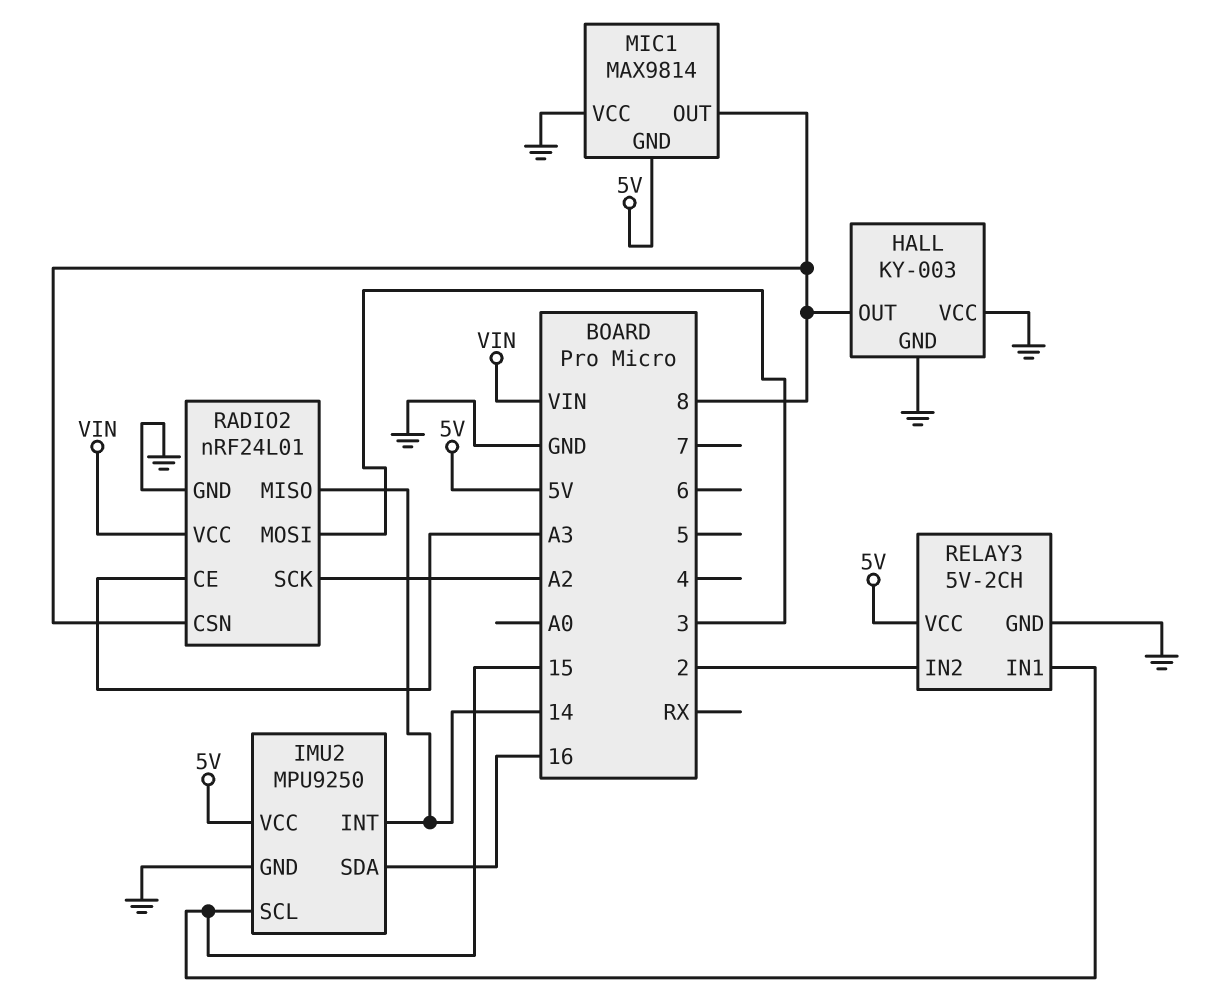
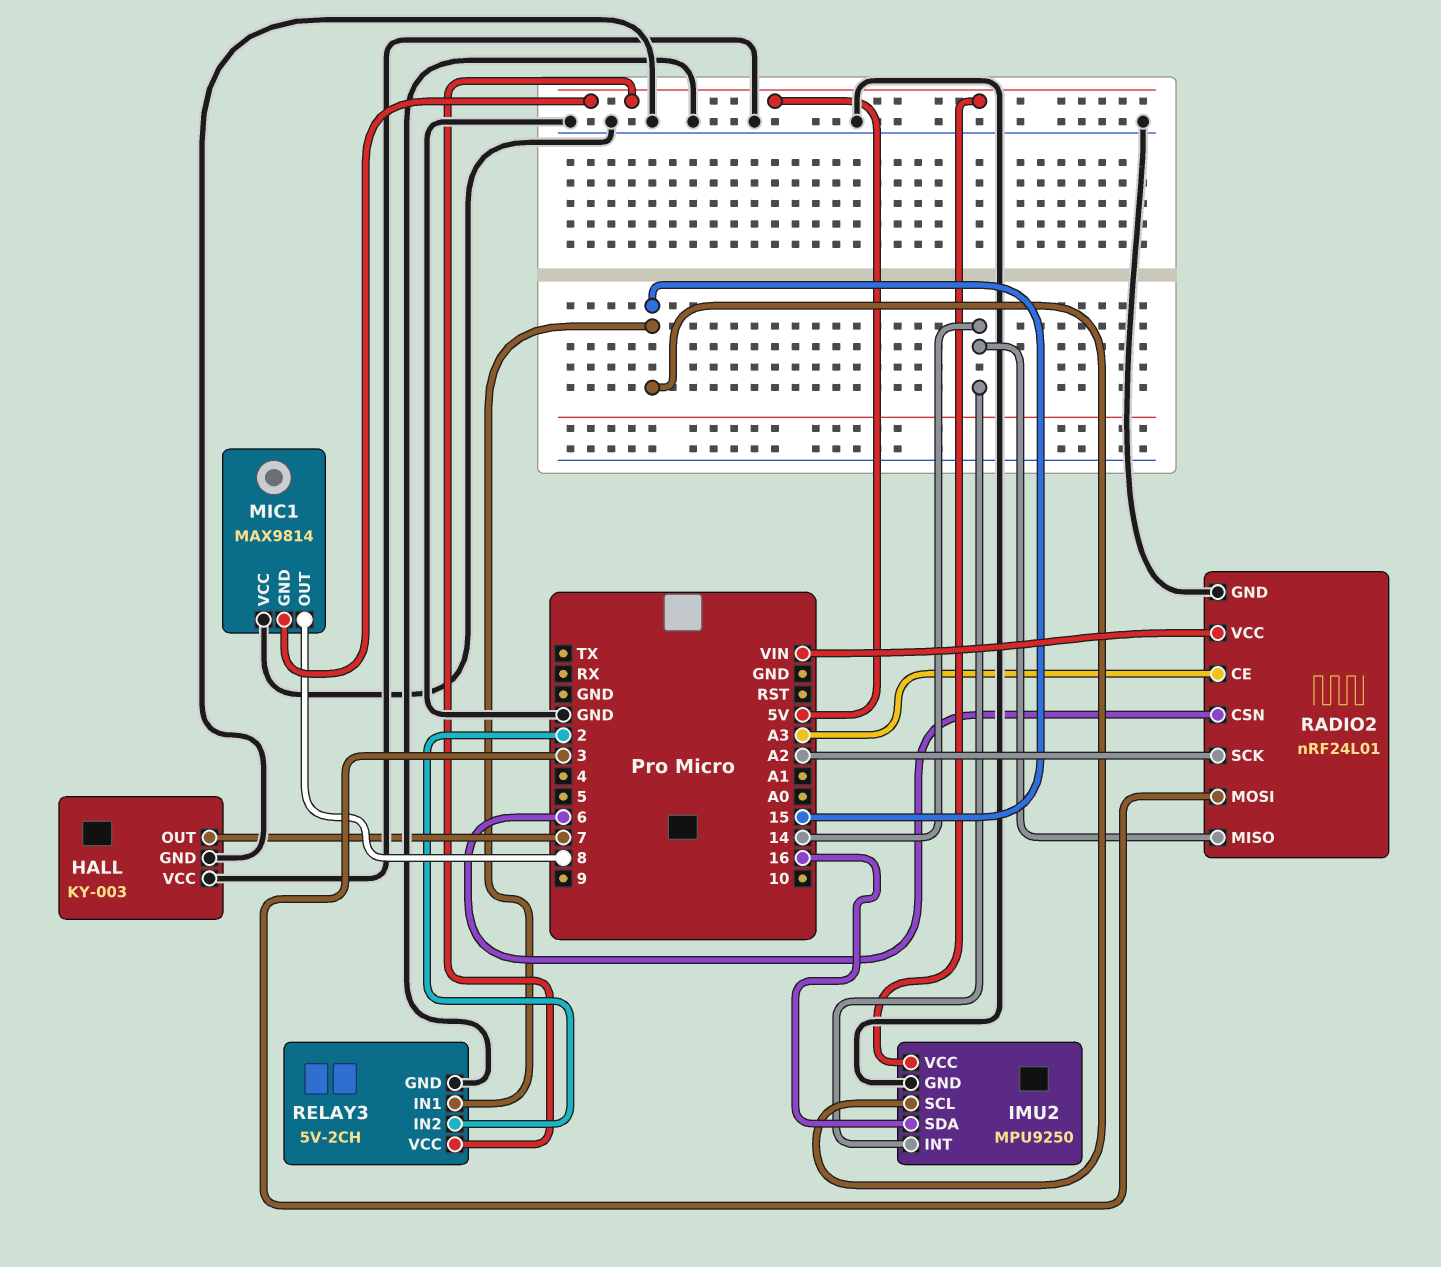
HALL pin OUT: 8 -> 7
RADIO2 pin CSN: 8 -> 6

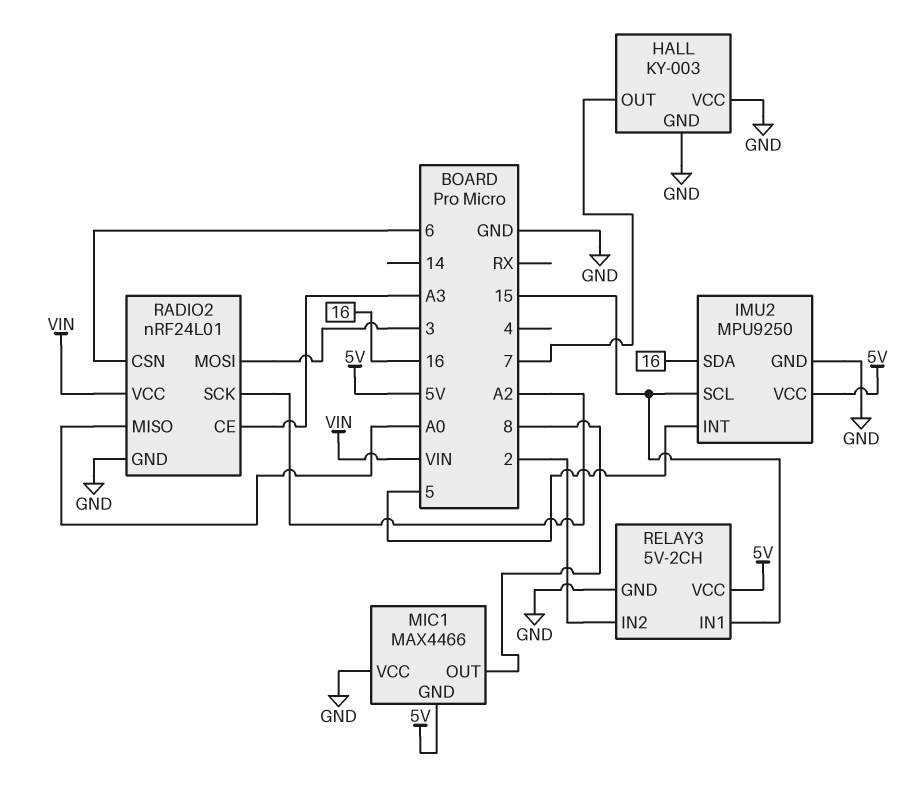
IMU2 pin INT: 14 -> 5
MIC1: MAX9814 -> MAX4466
RADIO2 pin MISO: 14 -> A0

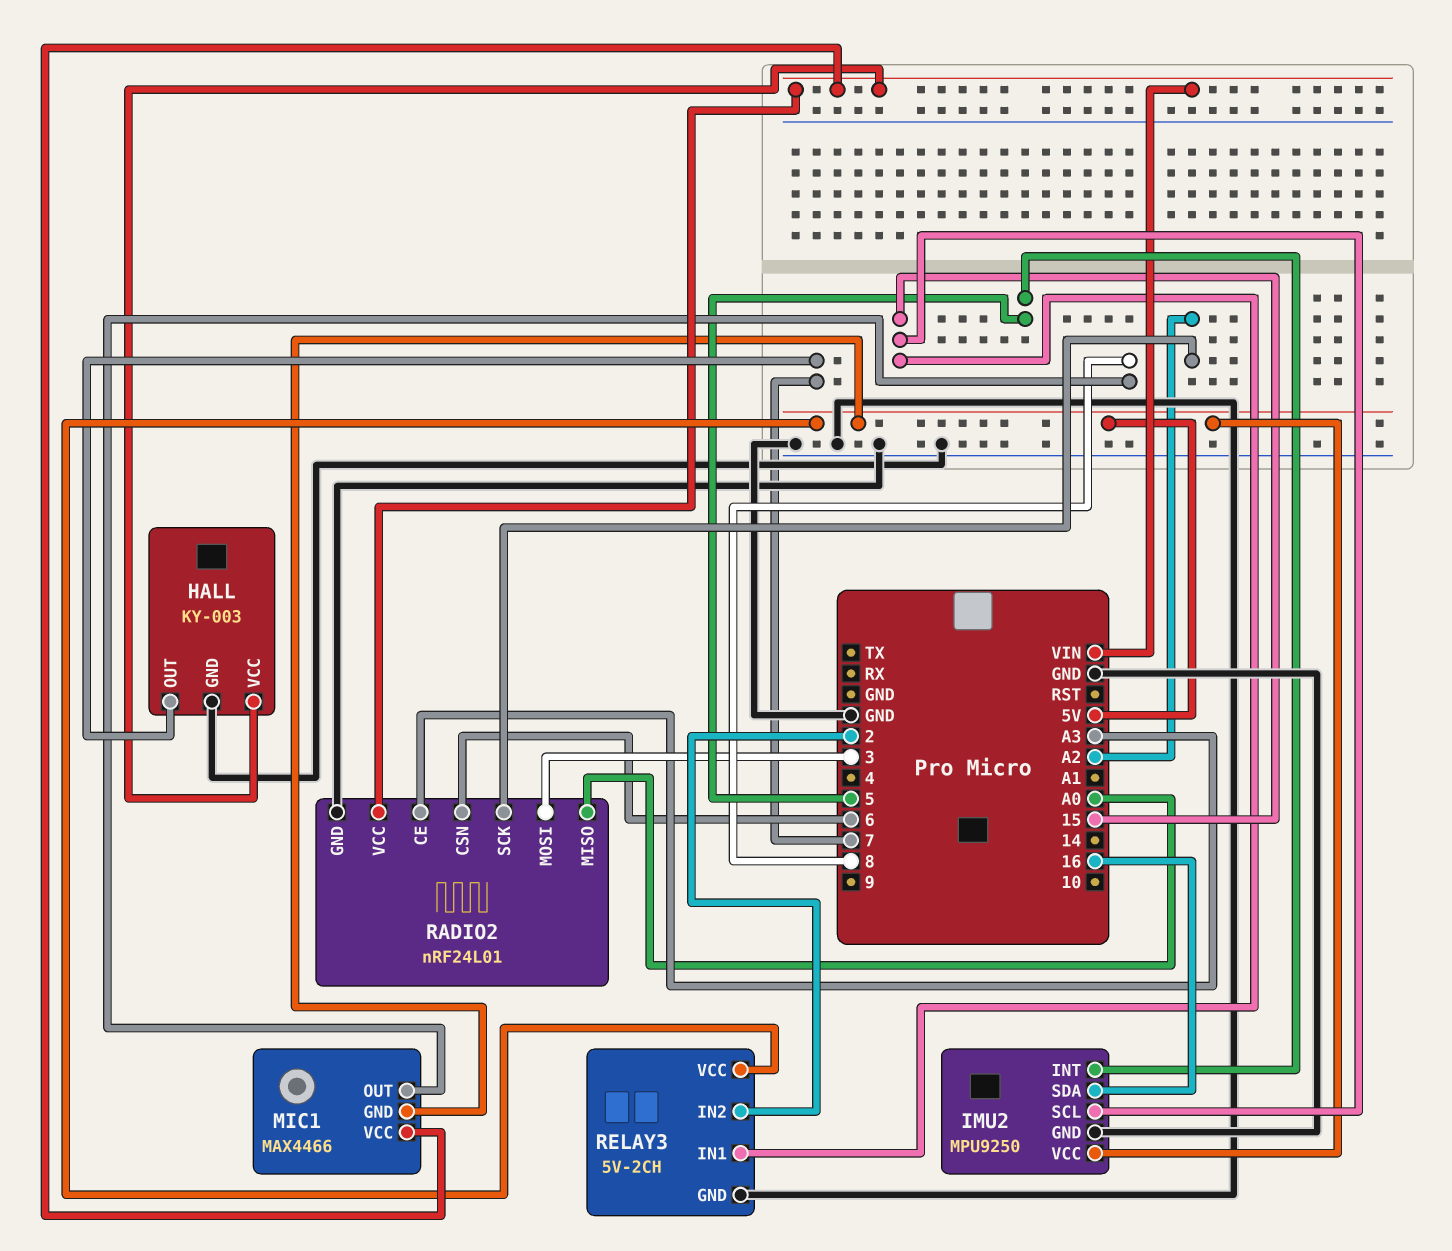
HALL pin VCC: GND -> VIN
MIC1 pin VCC: GND -> VIN

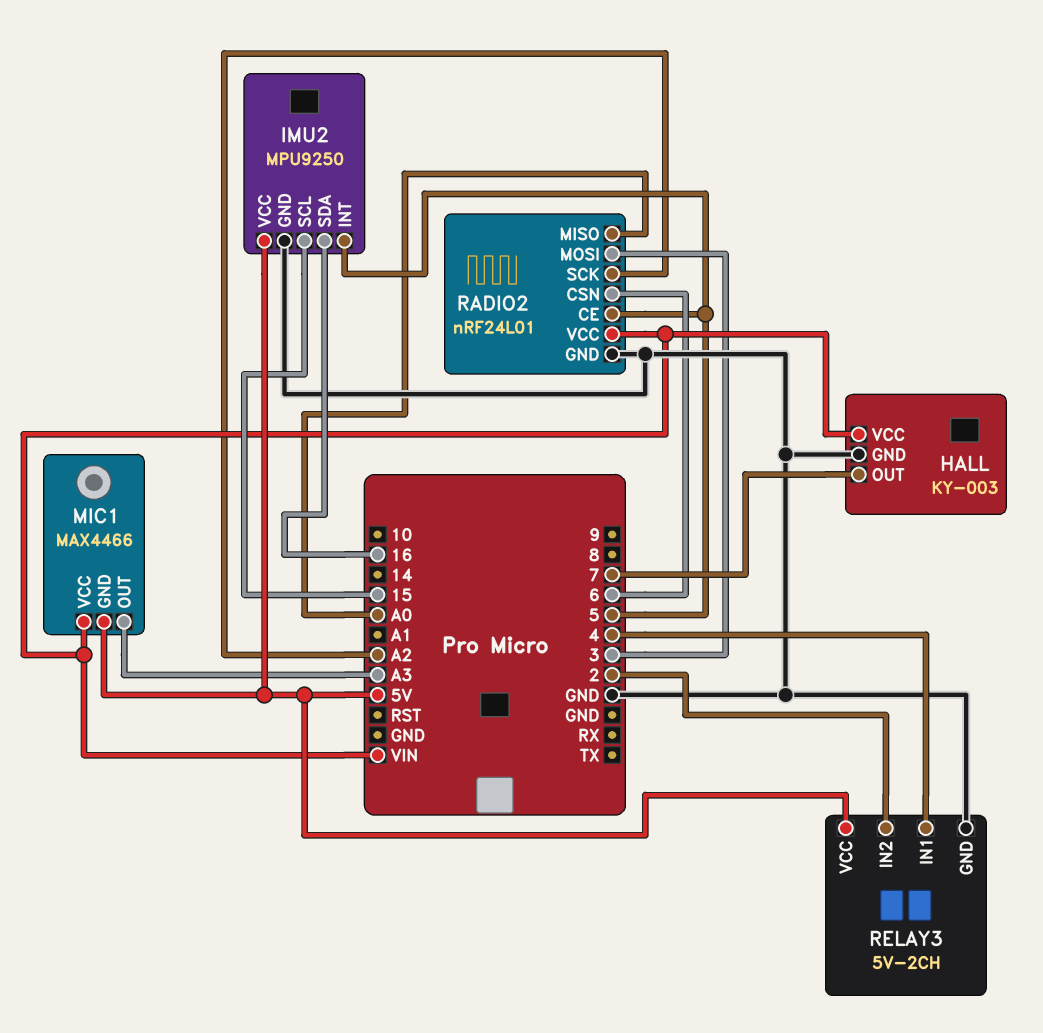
MIC1 pin OUT: 8 -> A3
RADIO2 pin CE: A3 -> 5
RELAY3 pin IN1: 15 -> 4

